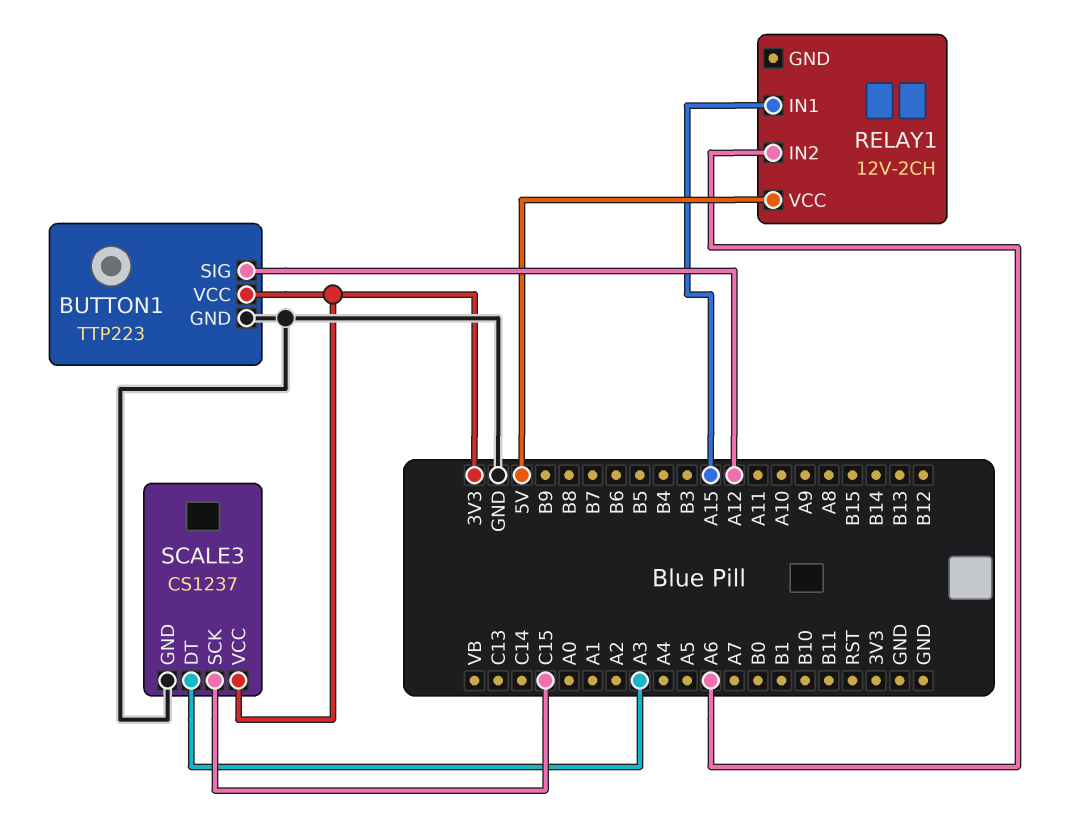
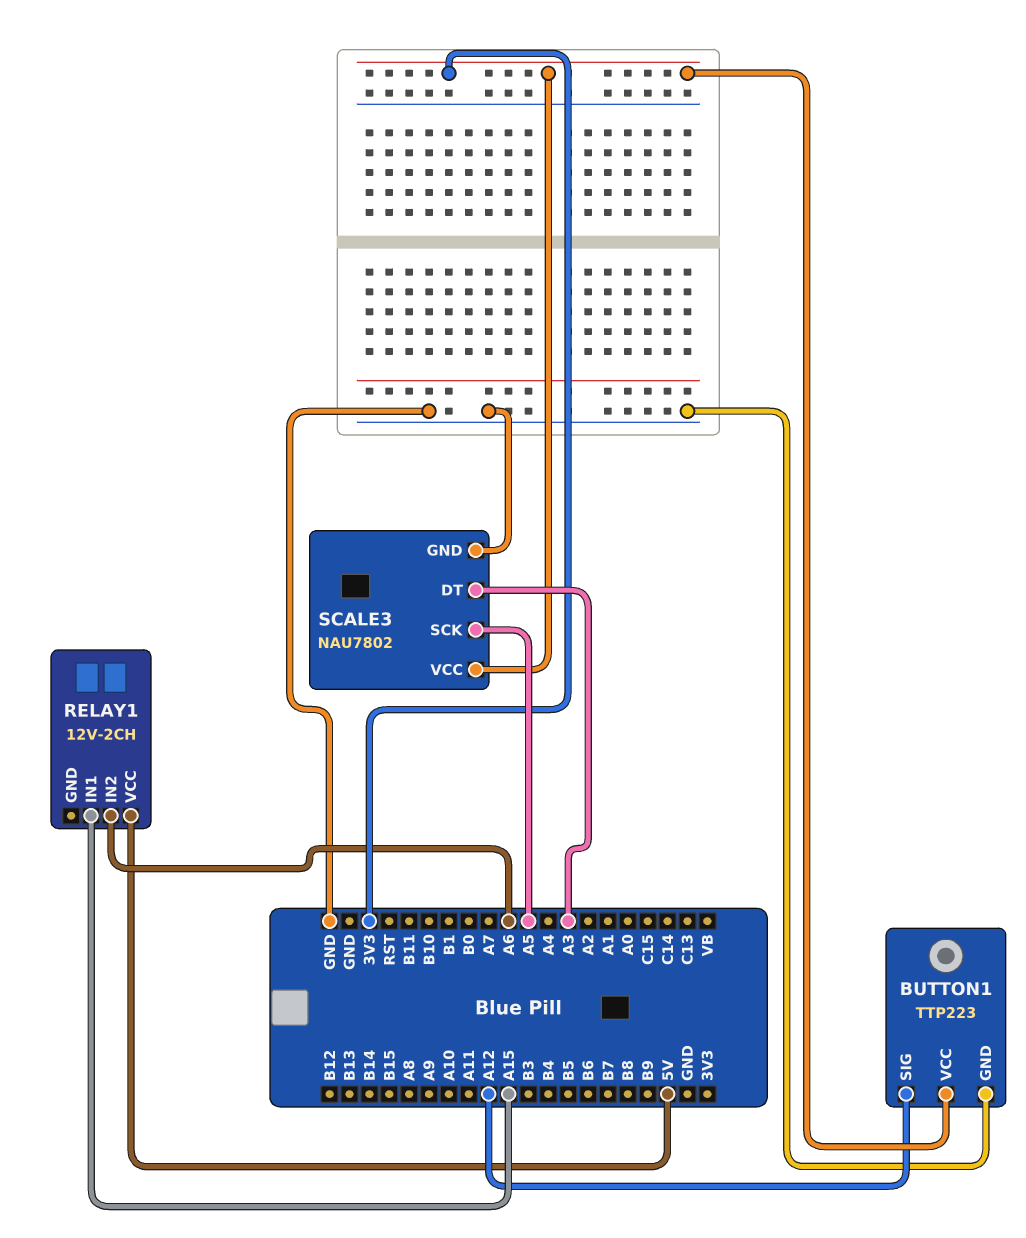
SCALE3: CS1237 -> NAU7802
SCALE3 pin SCK: C15 -> A5

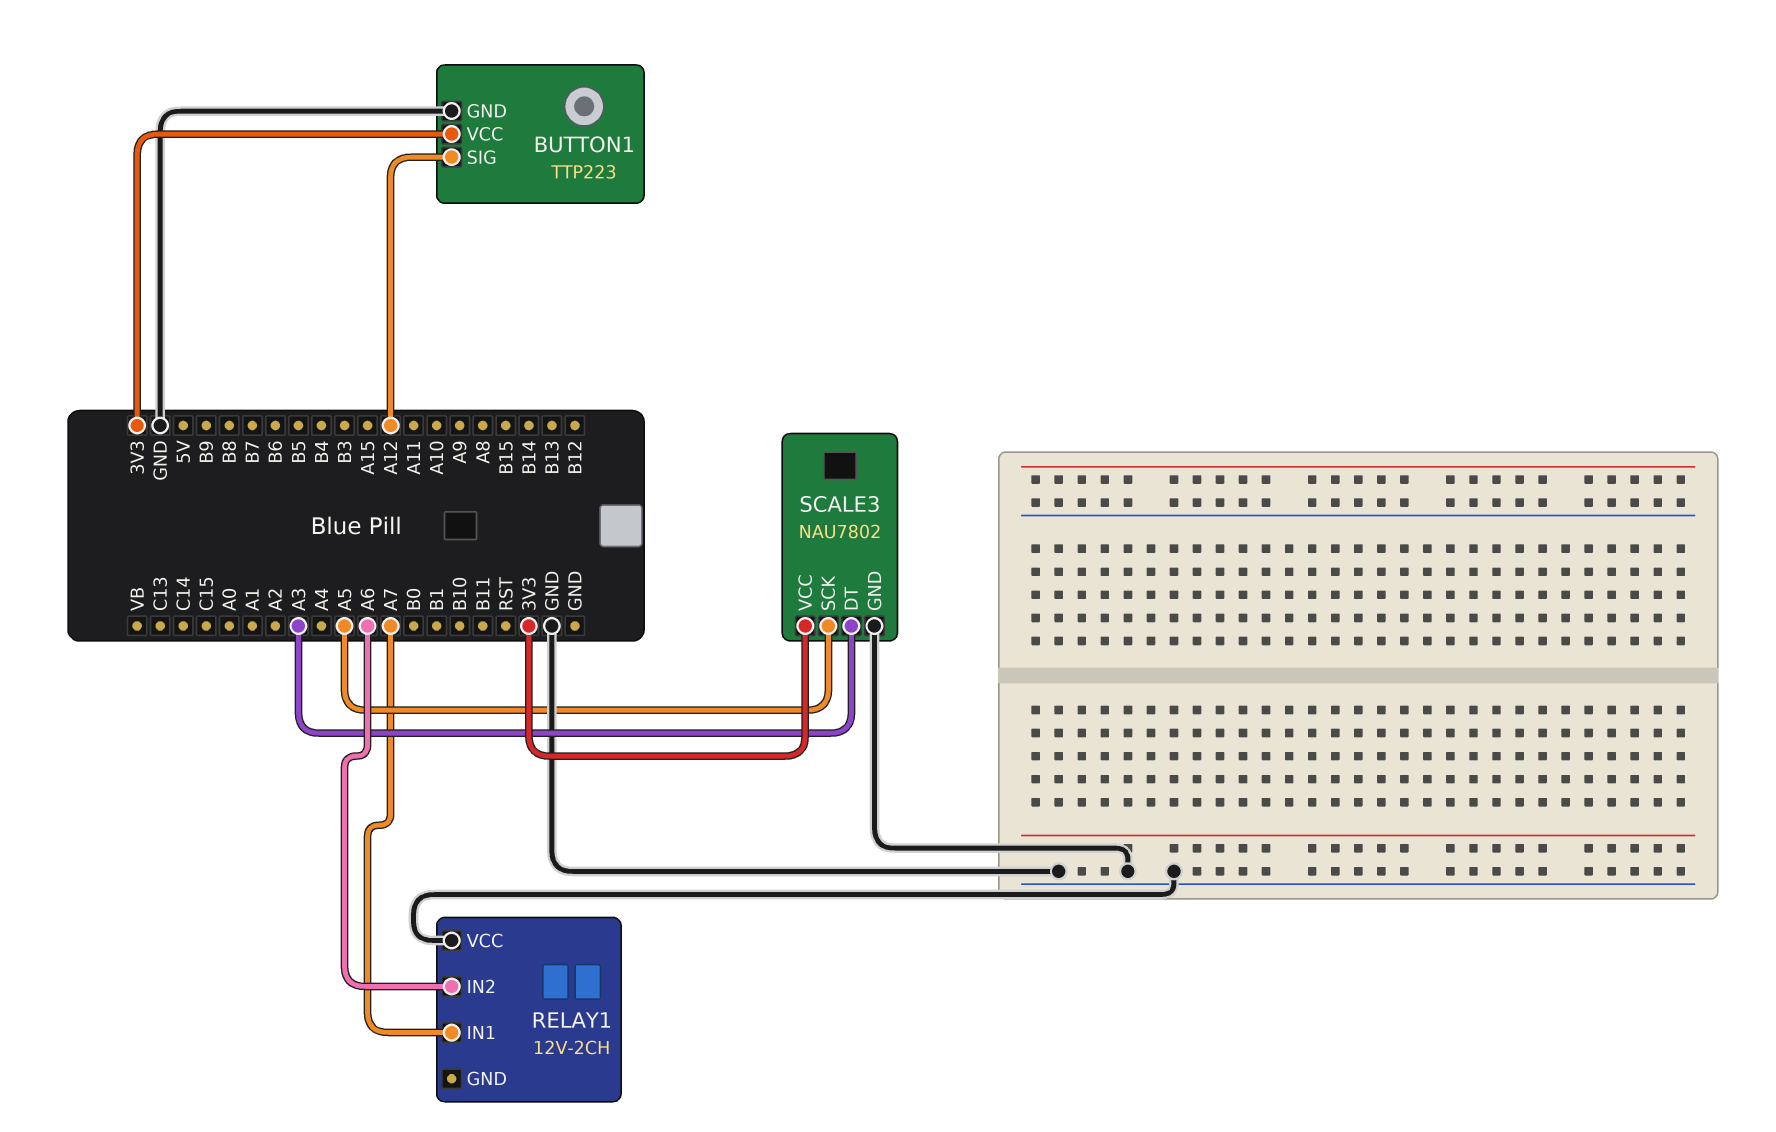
RELAY1 pin IN1: A15 -> A7
RELAY1 pin VCC: 5V -> GND

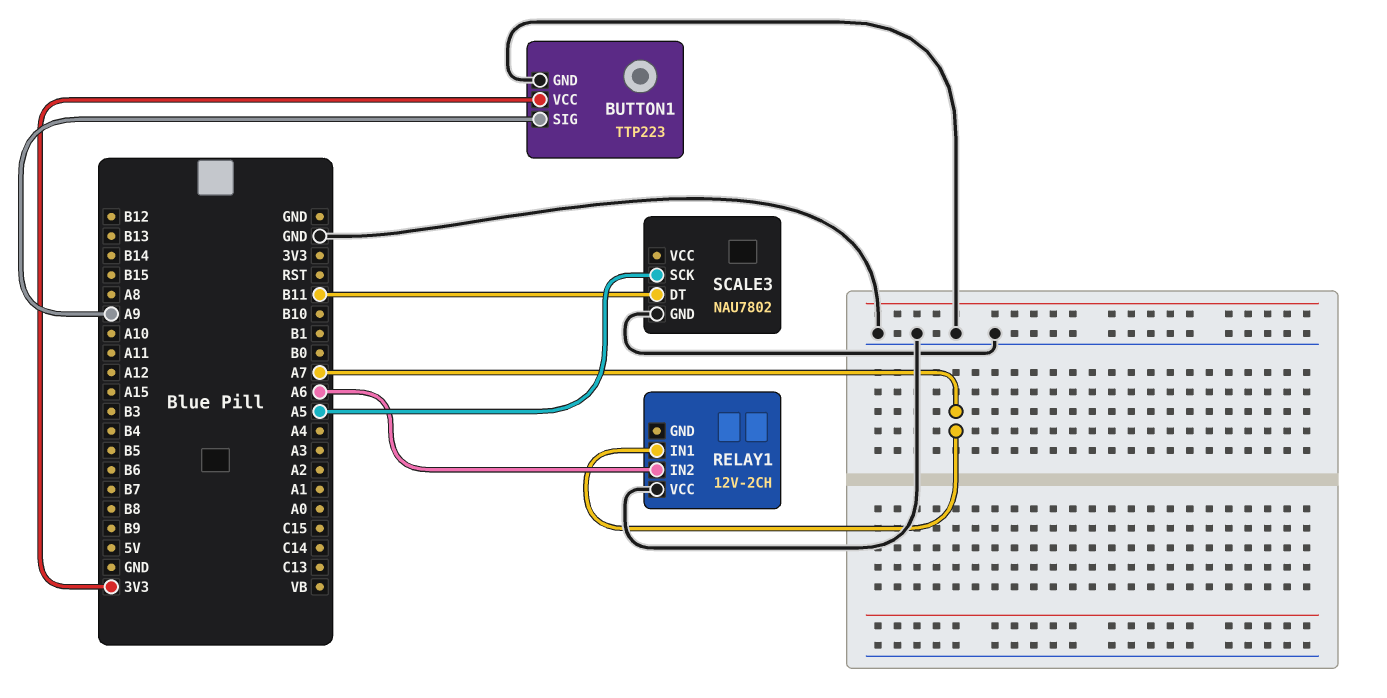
BUTTON1 pin SIG: A12 -> A9
SCALE3 pin DT: A3 -> B11
SCALE3 pin VCC: 3V3 -> none

